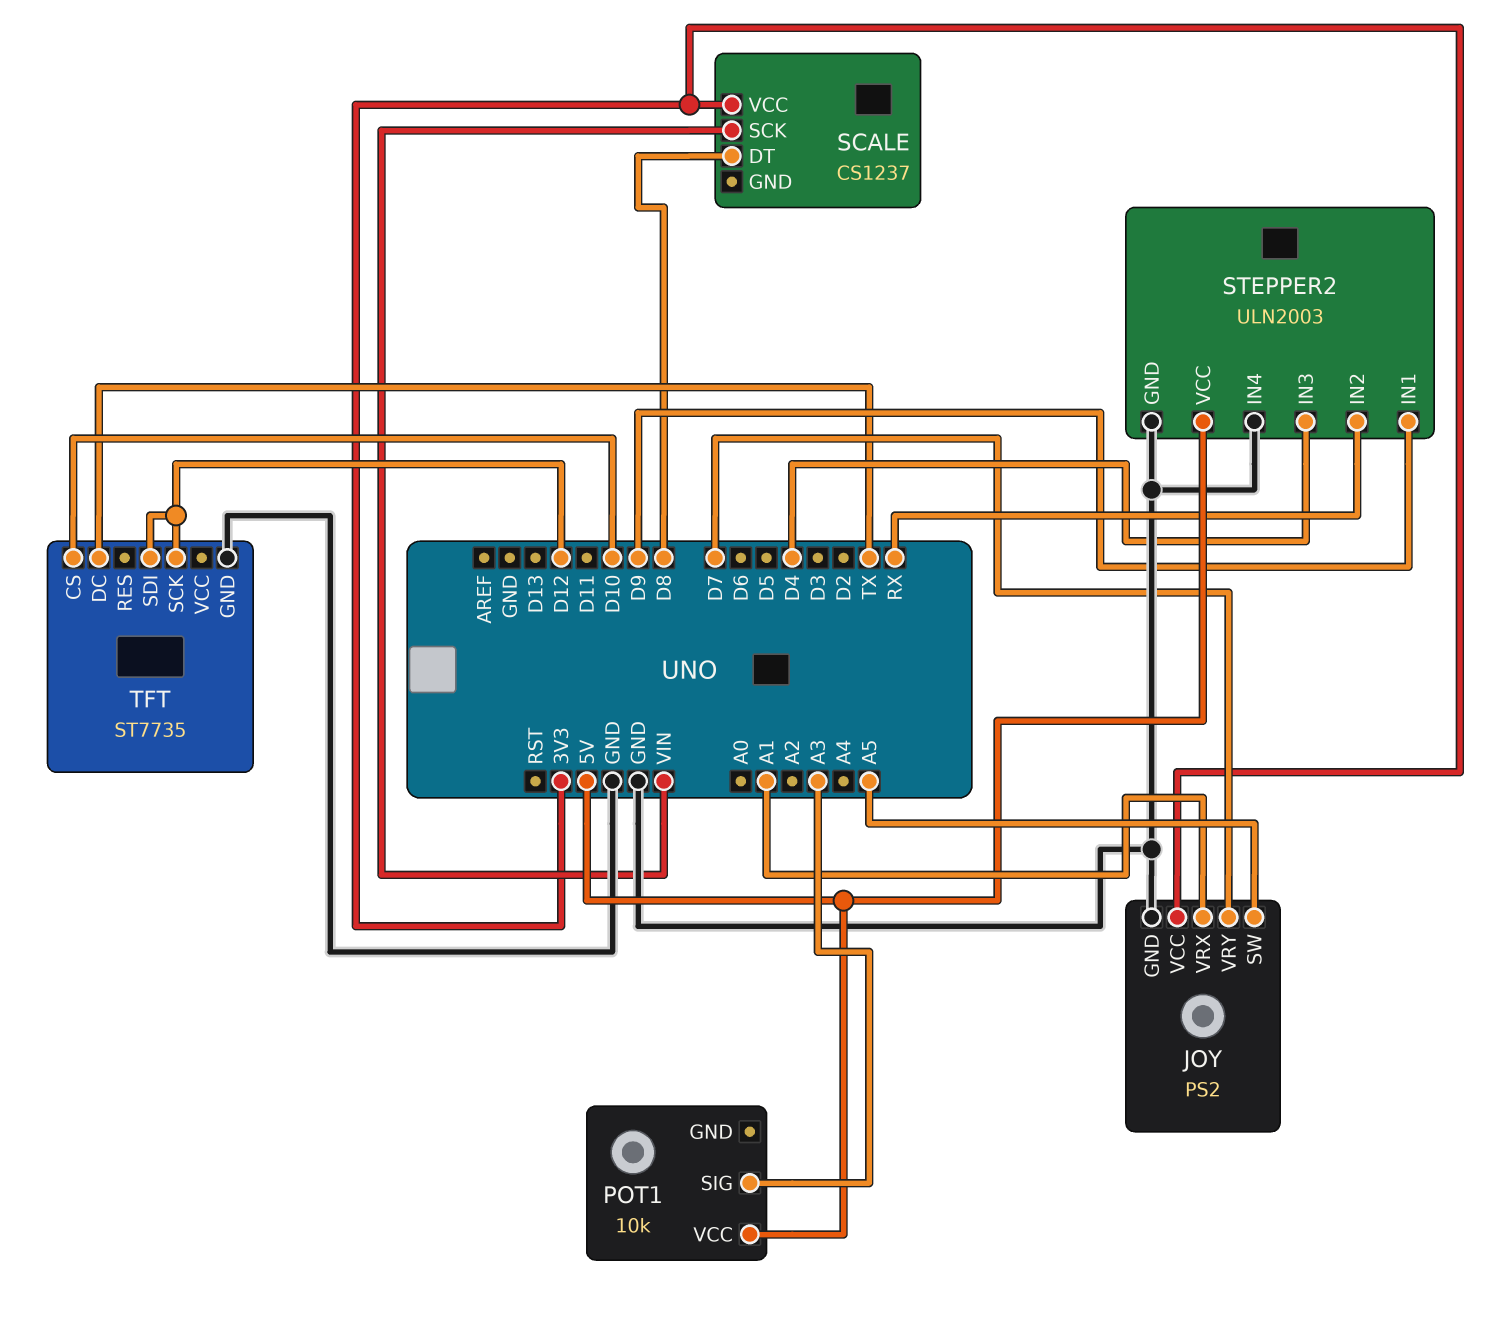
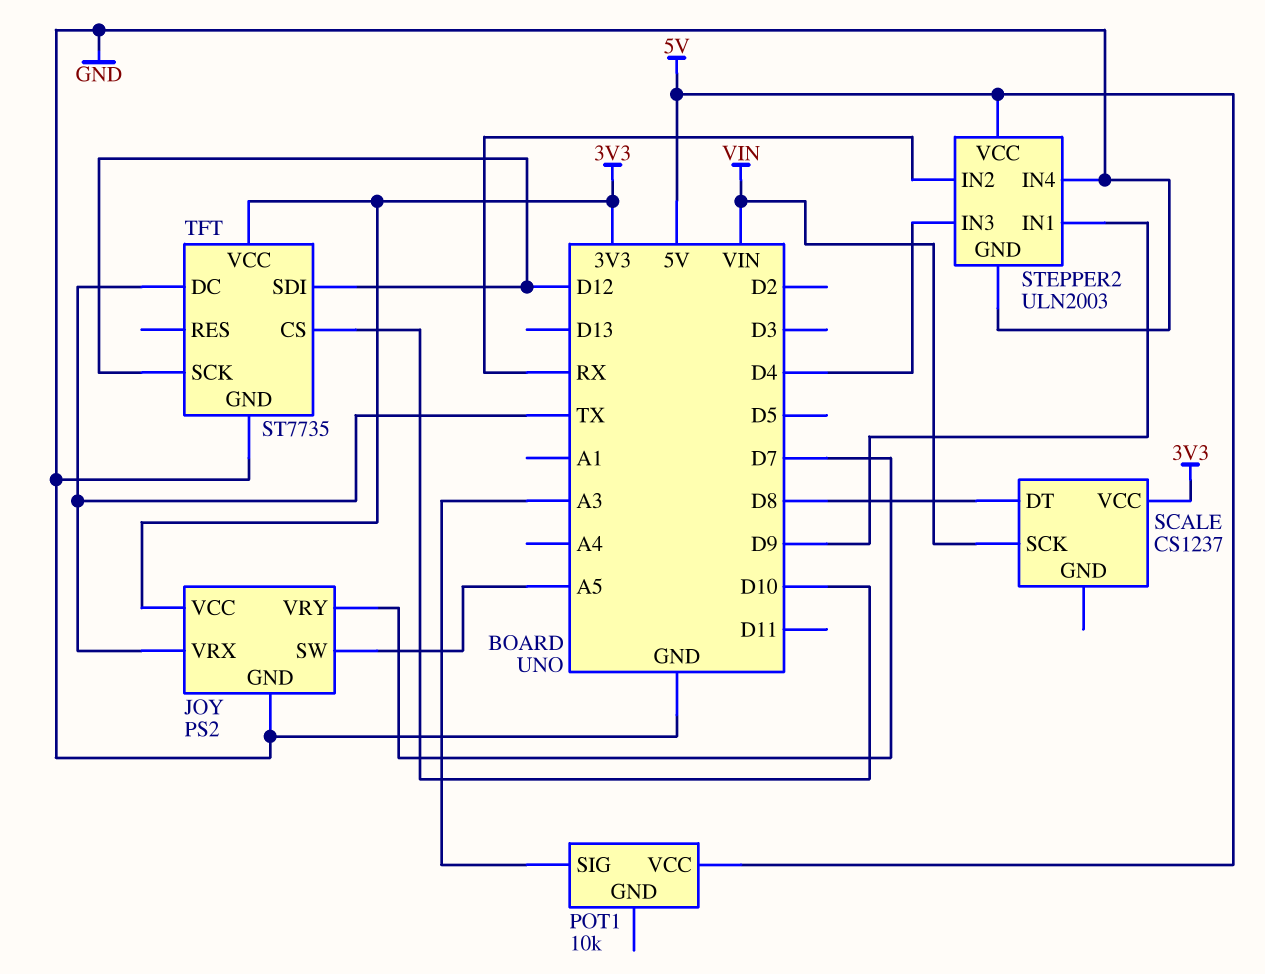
JOY pin VRX: A1 -> TX
TFT pin VCC: none -> 3V3

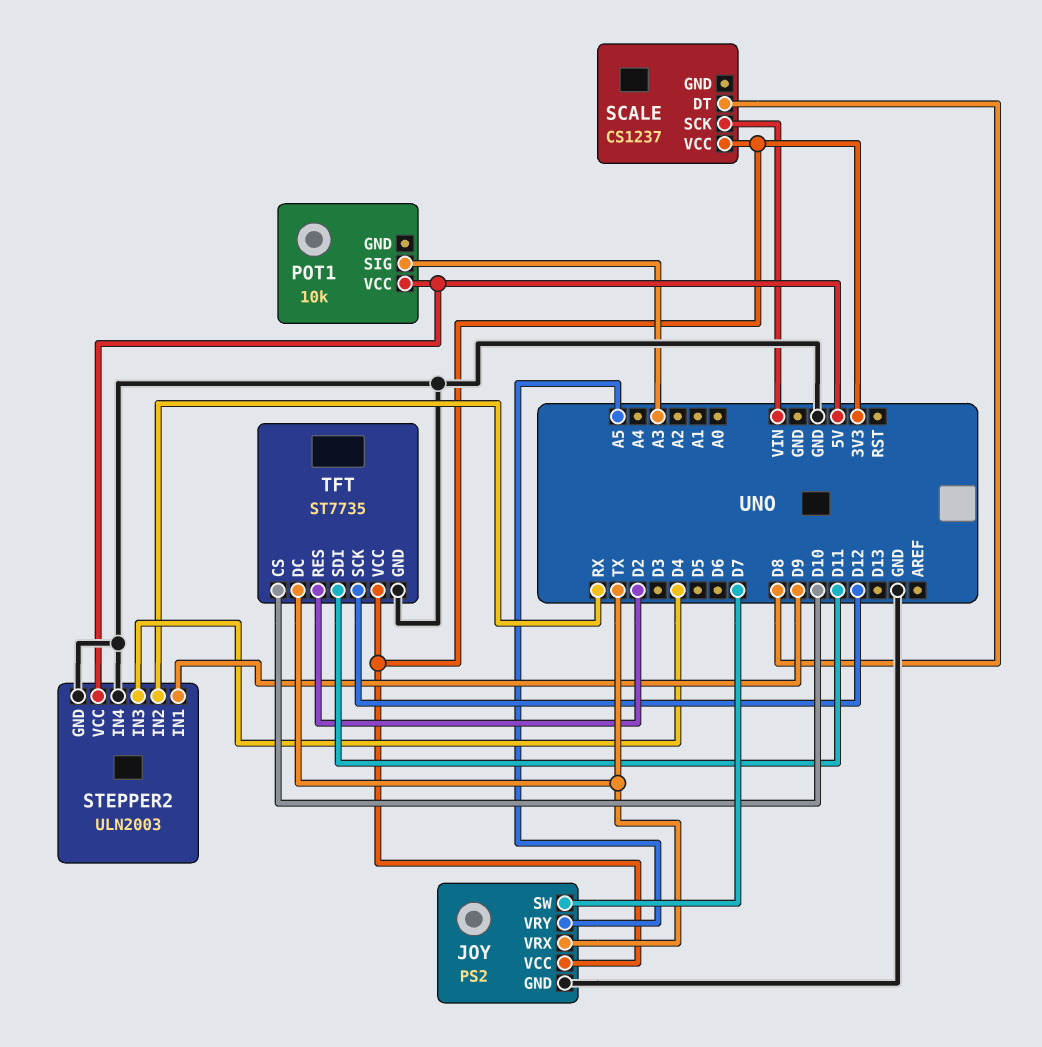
JOY pin SW: A5 -> D7
JOY pin VRY: D7 -> A5
TFT pin RES: none -> D2
TFT pin SDI: D12 -> D11

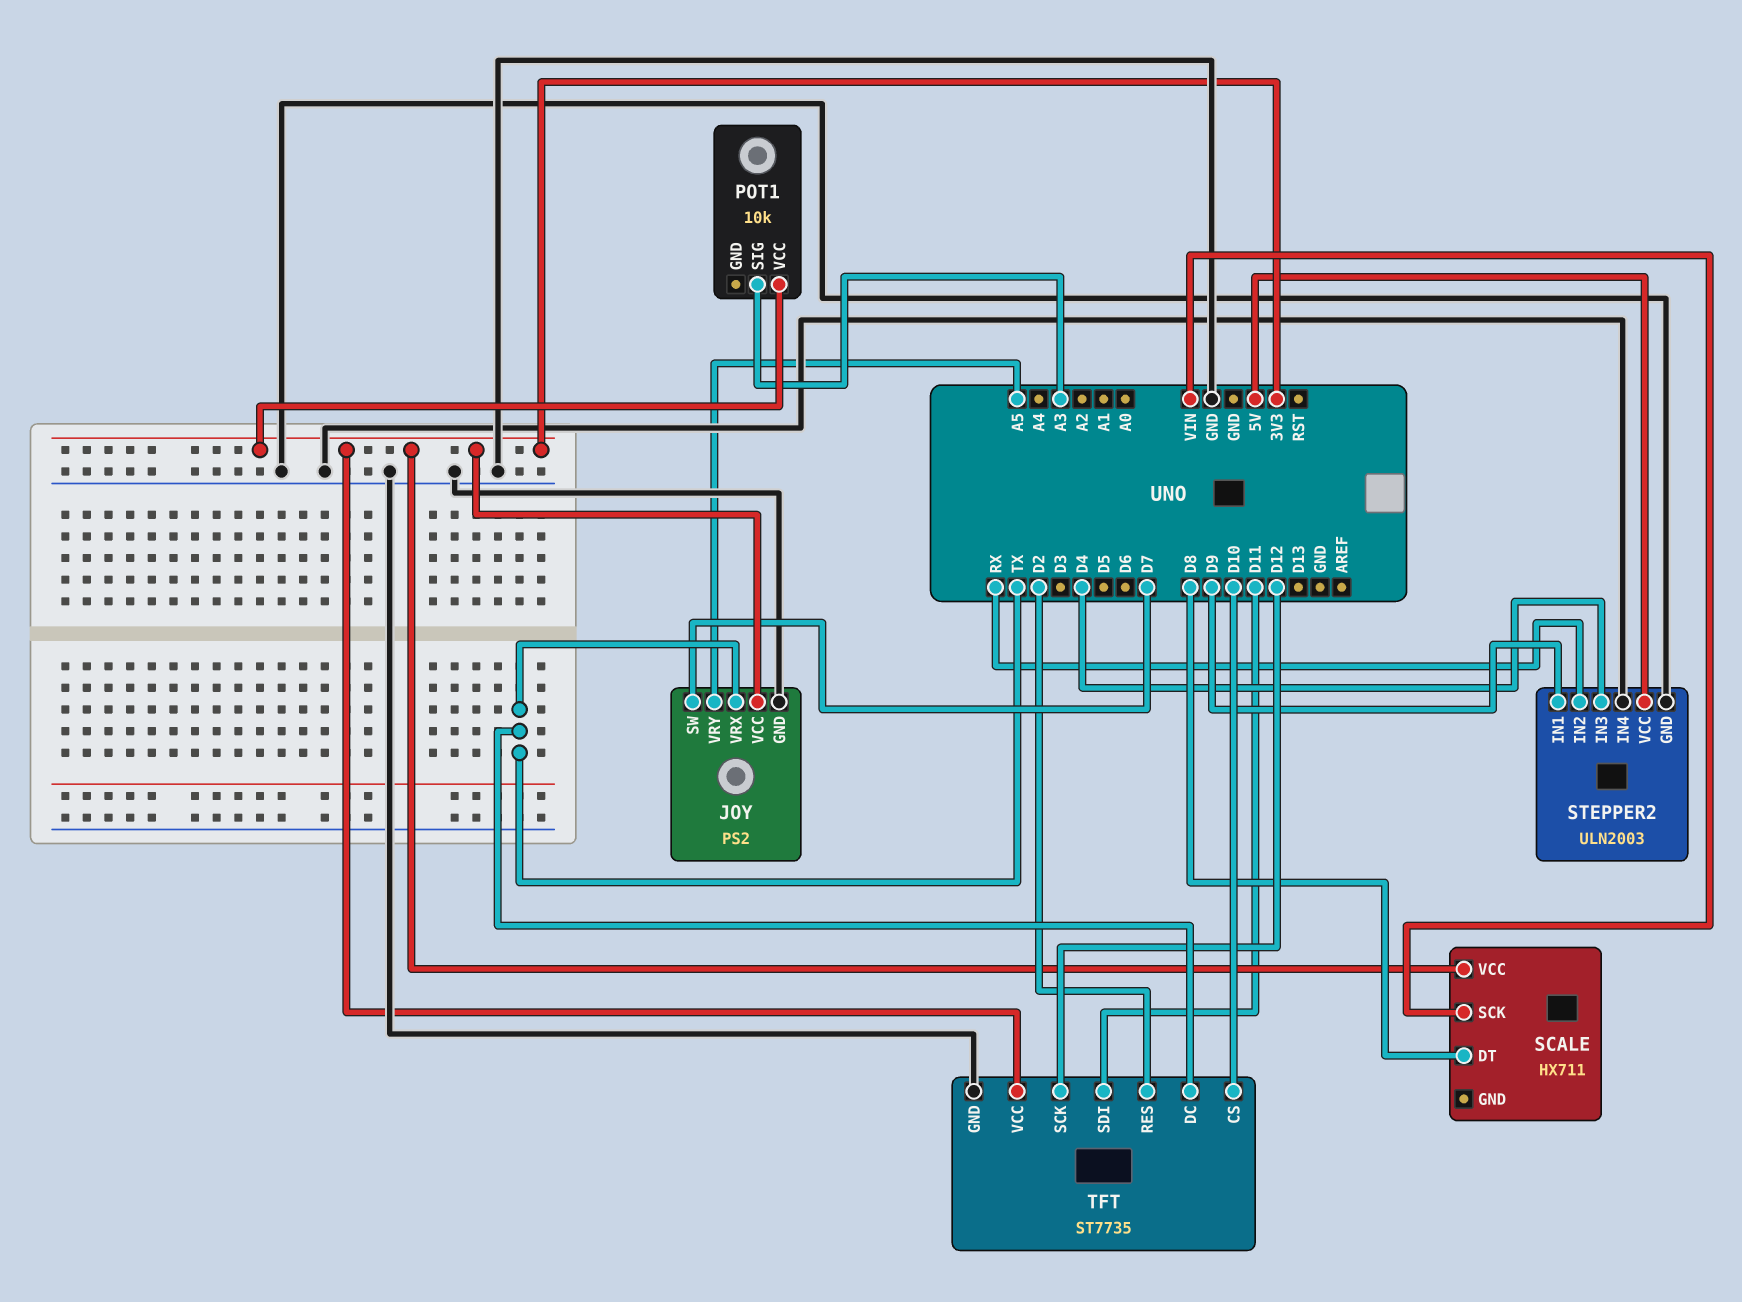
POT1 pin VCC: 5V -> 3V3
SCALE: CS1237 -> HX711

